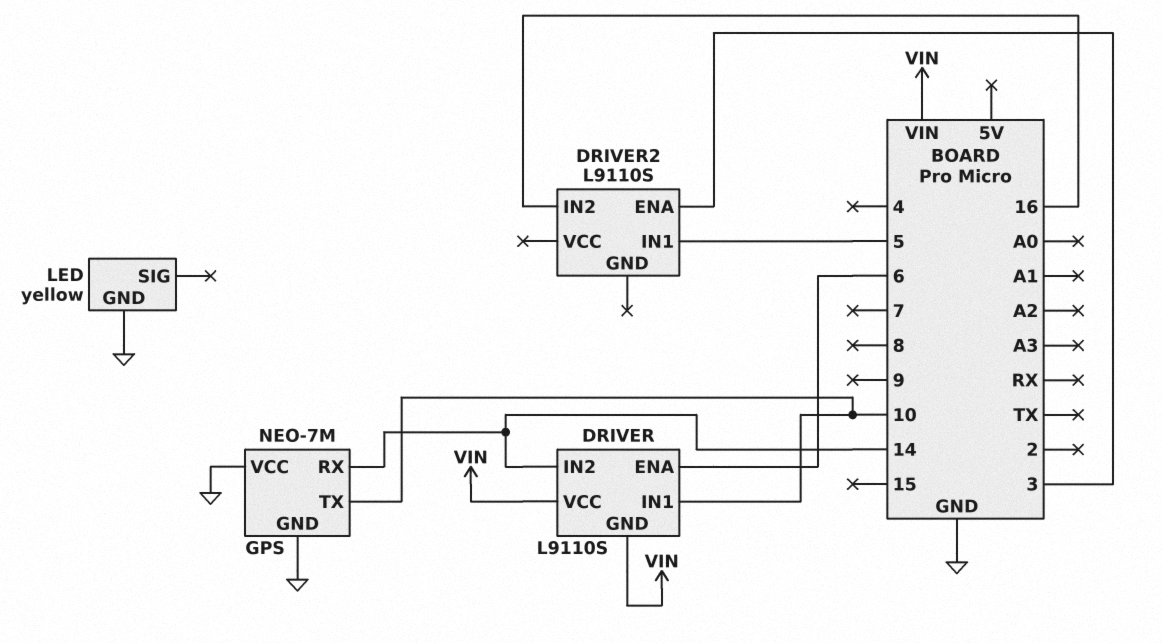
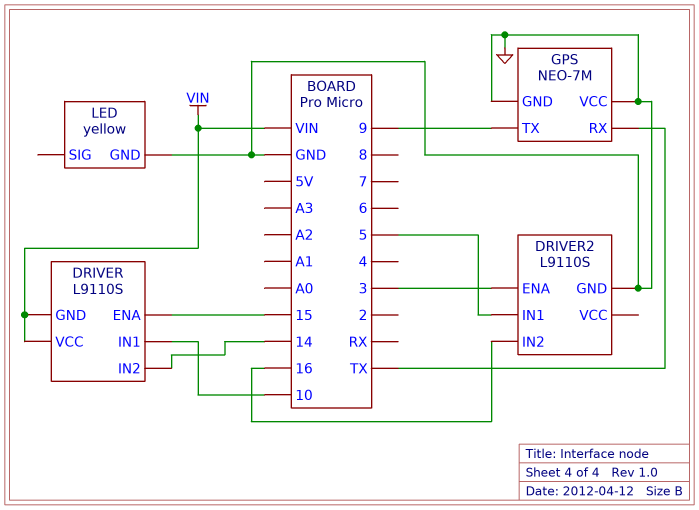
DRIVER pin ENA: 6 -> 15
DRIVER2 pin GND: none -> GND
GPS pin RX: 14 -> TX
GPS pin TX: 10 -> 9

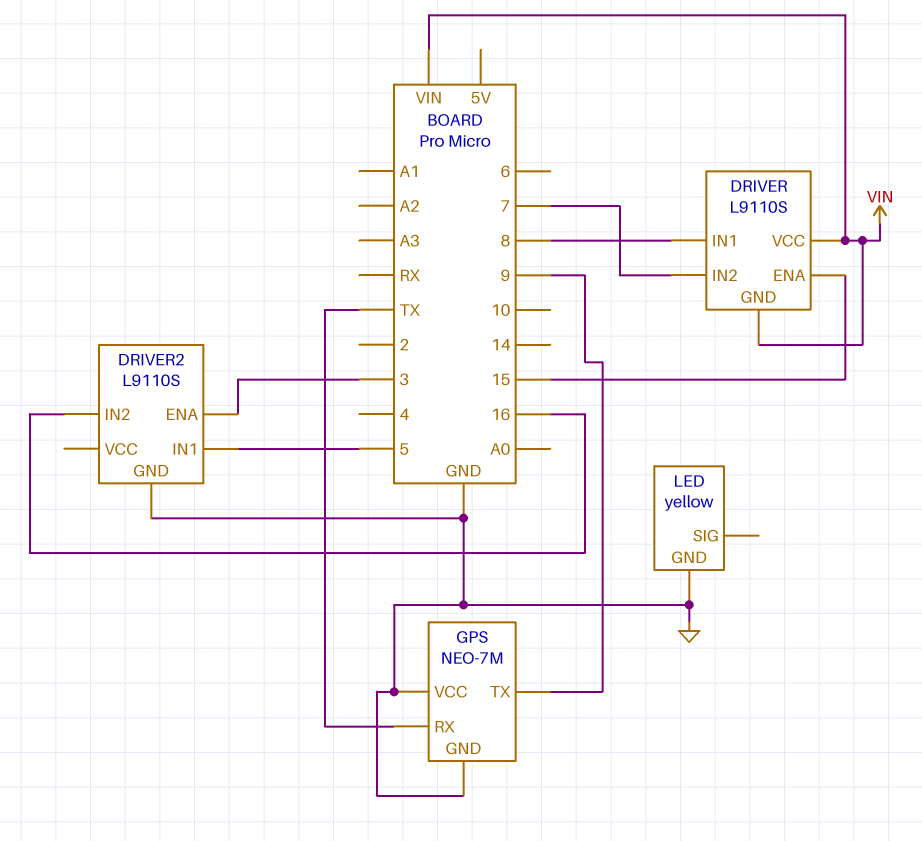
DRIVER pin IN1: 10 -> 8
DRIVER pin IN2: 14 -> 7

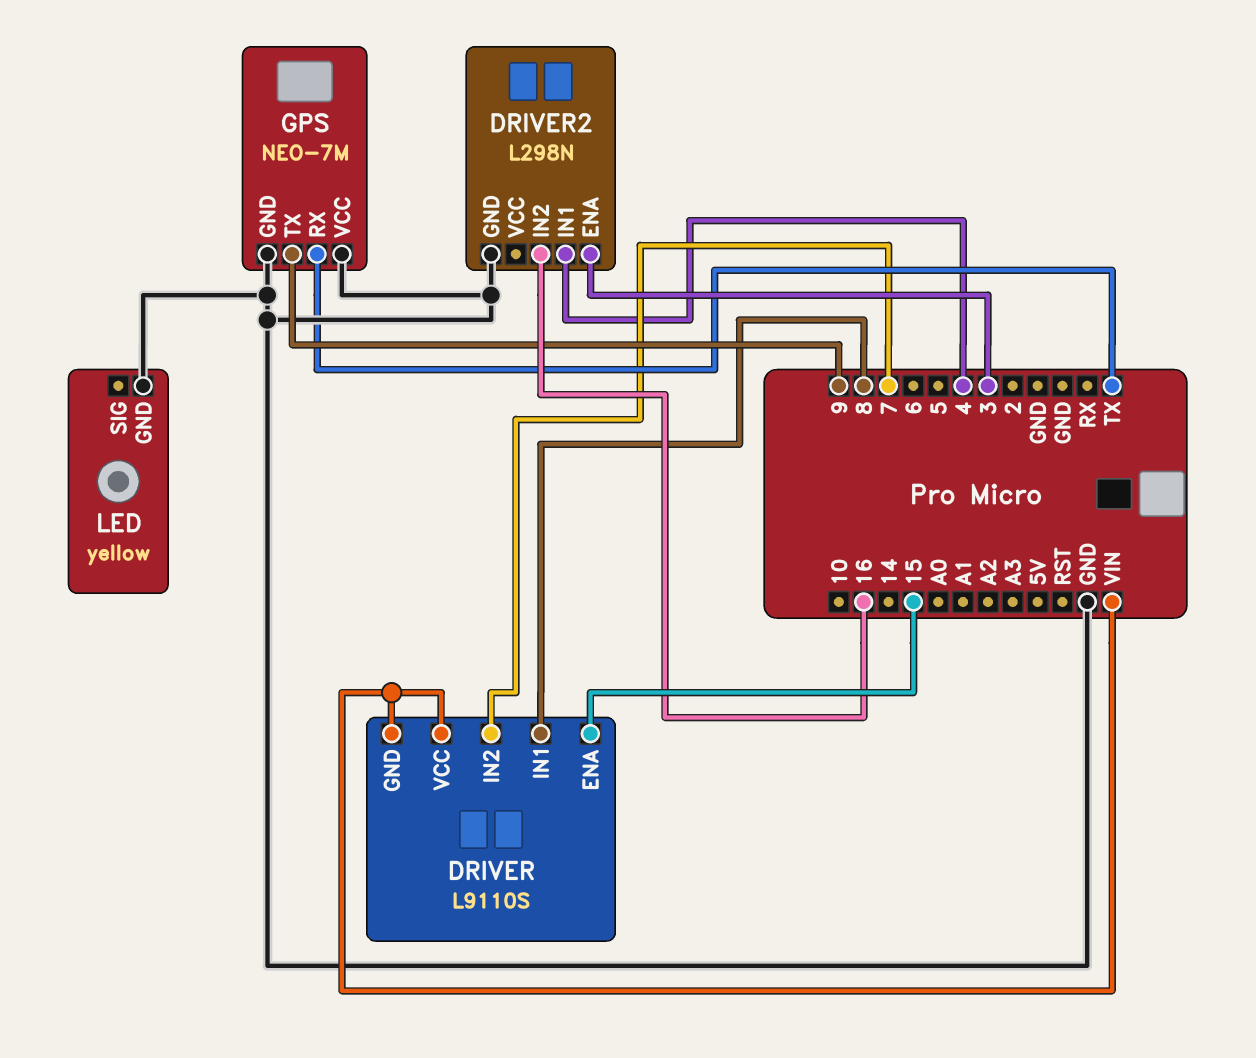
DRIVER2: L9110S -> L298N
DRIVER2 pin IN1: 5 -> 4

